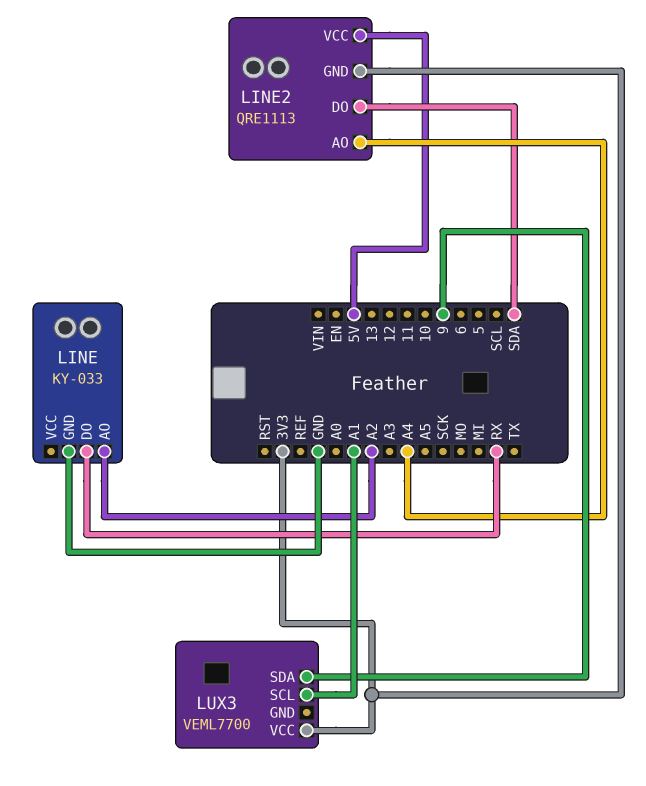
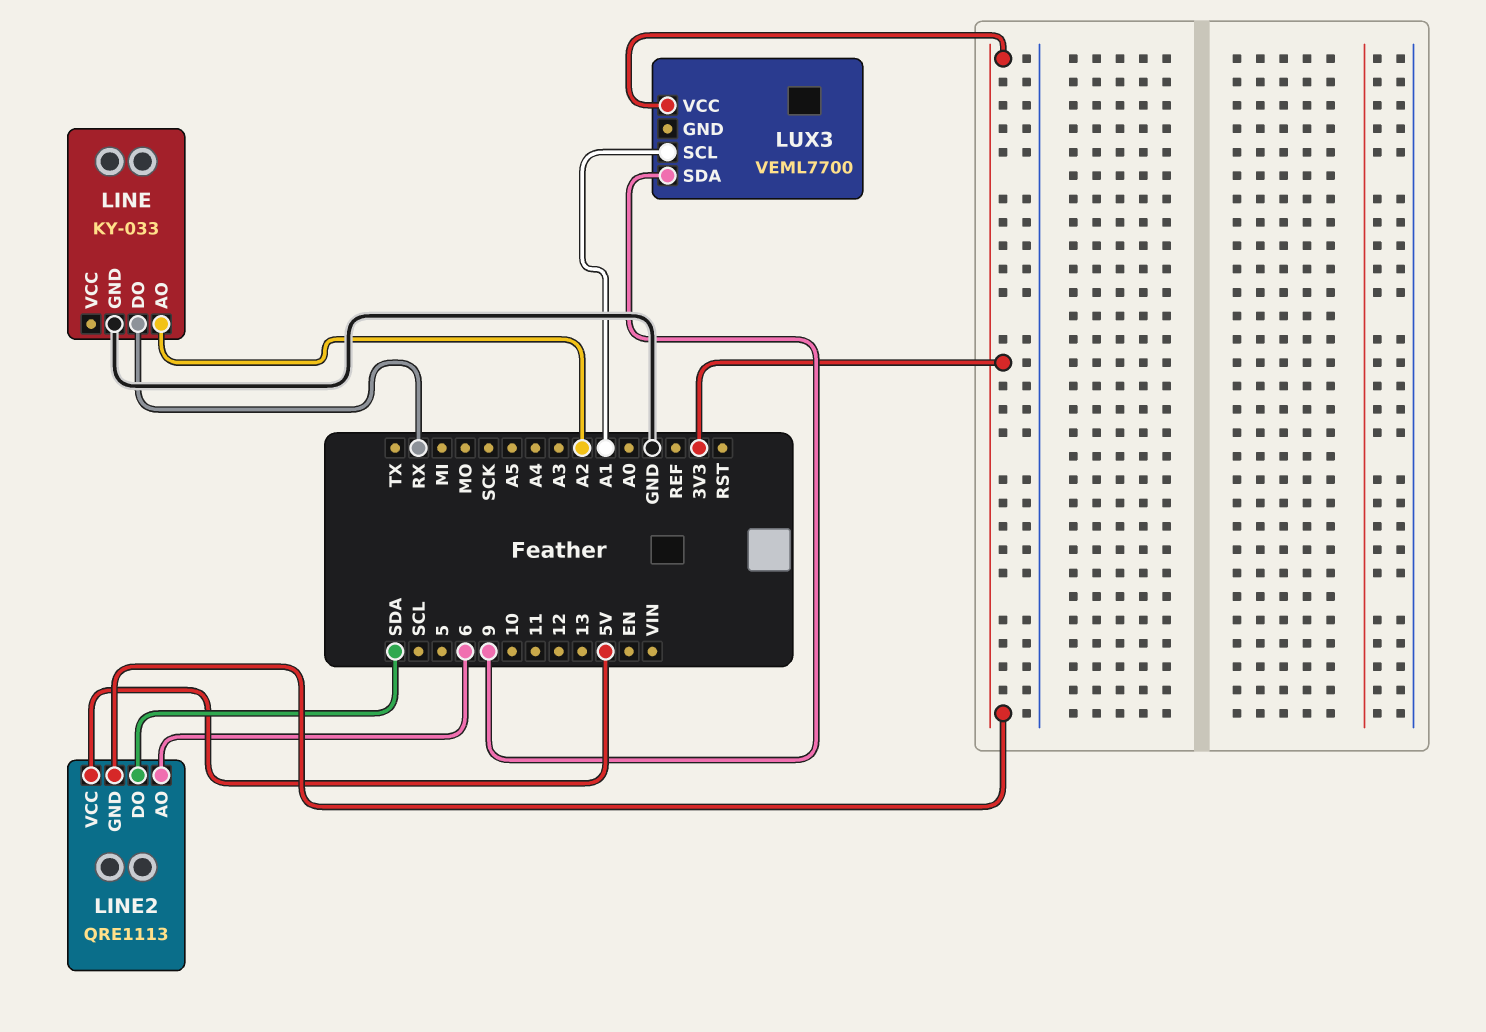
LINE2 pin AO: A4 -> 6

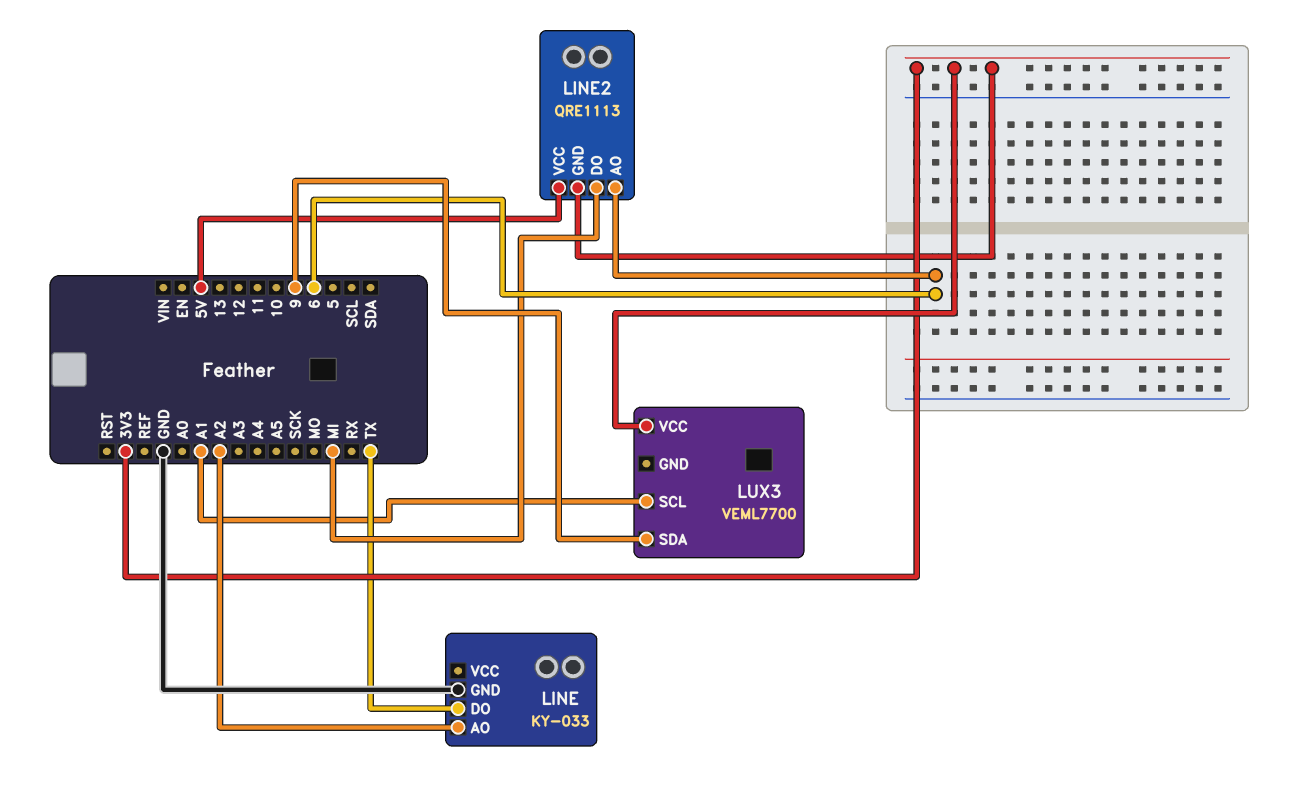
LINE pin DO: RX -> TX
LINE2 pin DO: SDA -> MI

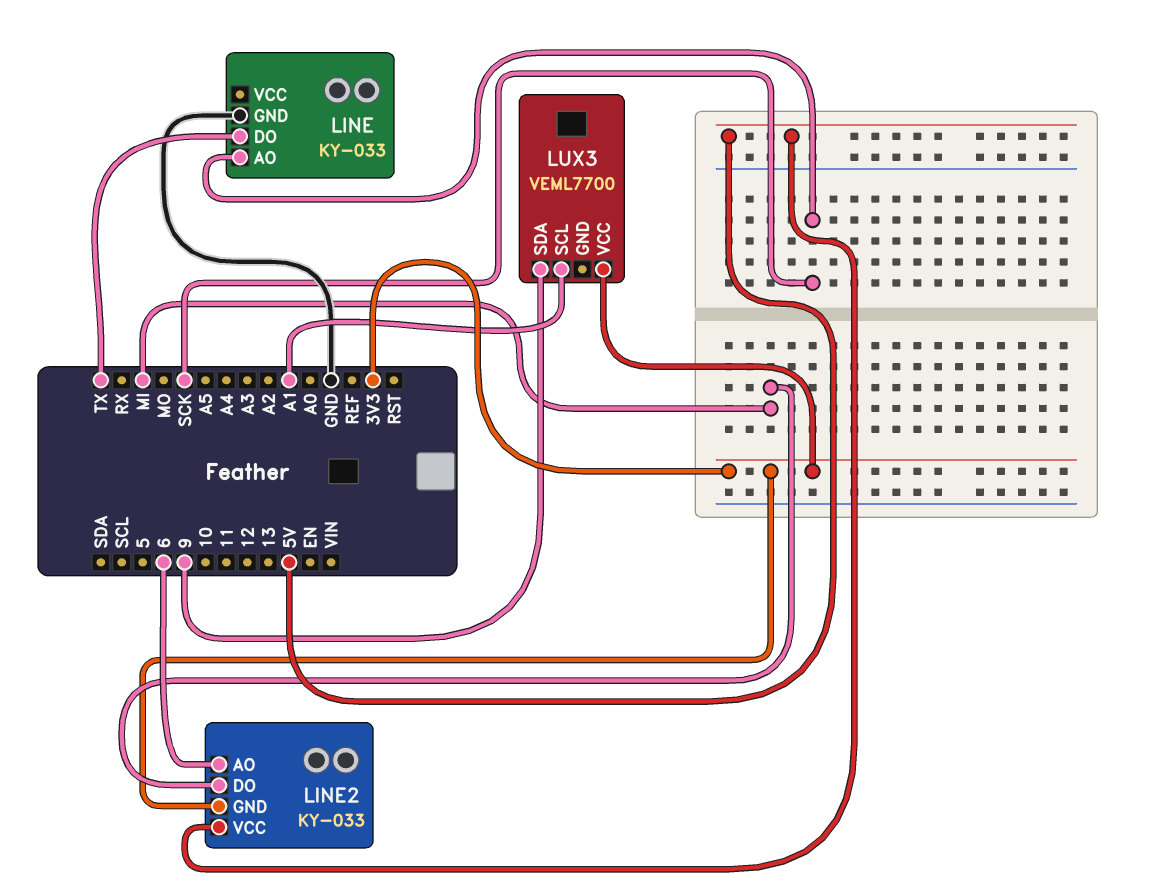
LINE pin AO: A2 -> SCK
LINE2: QRE1113 -> KY-033

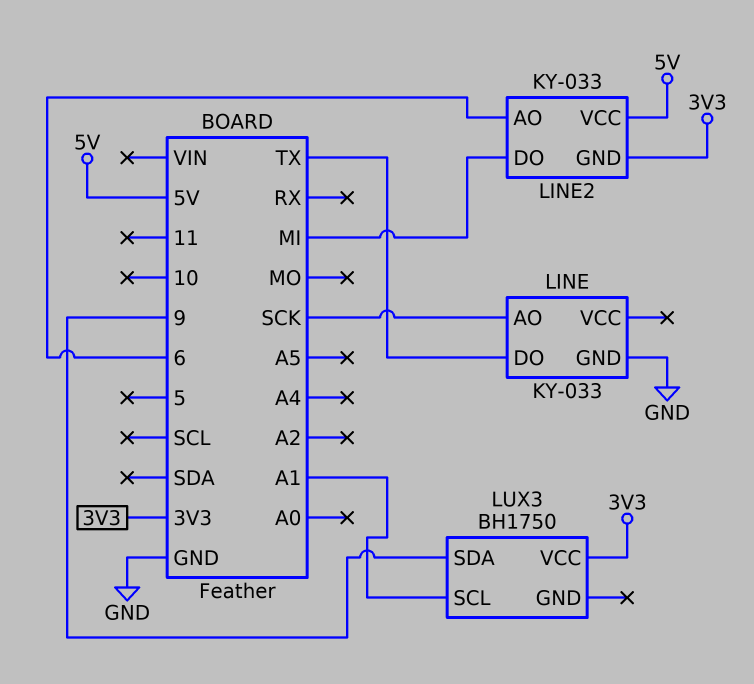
LUX3: VEML7700 -> BH1750

